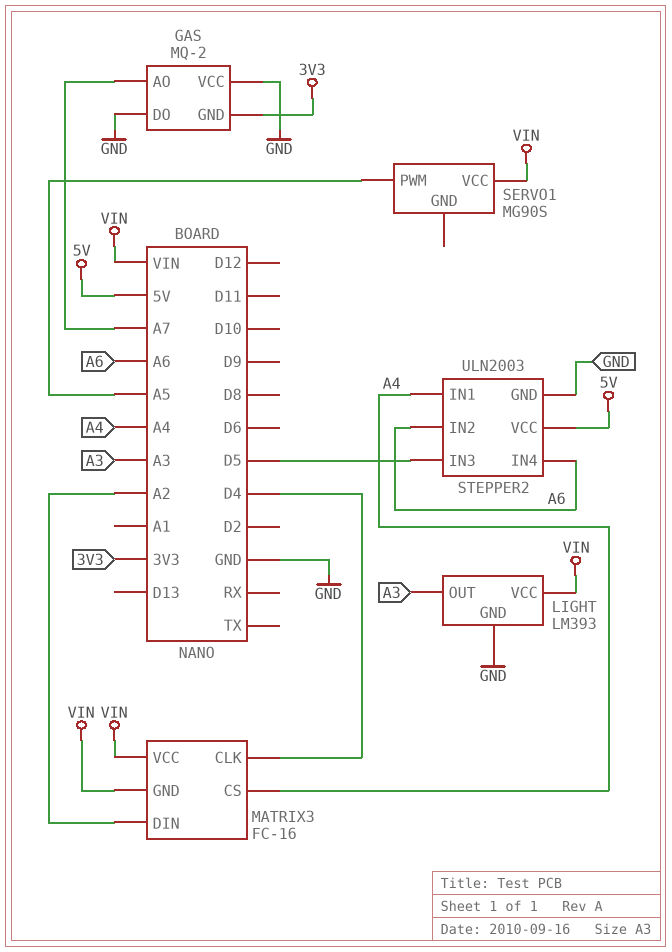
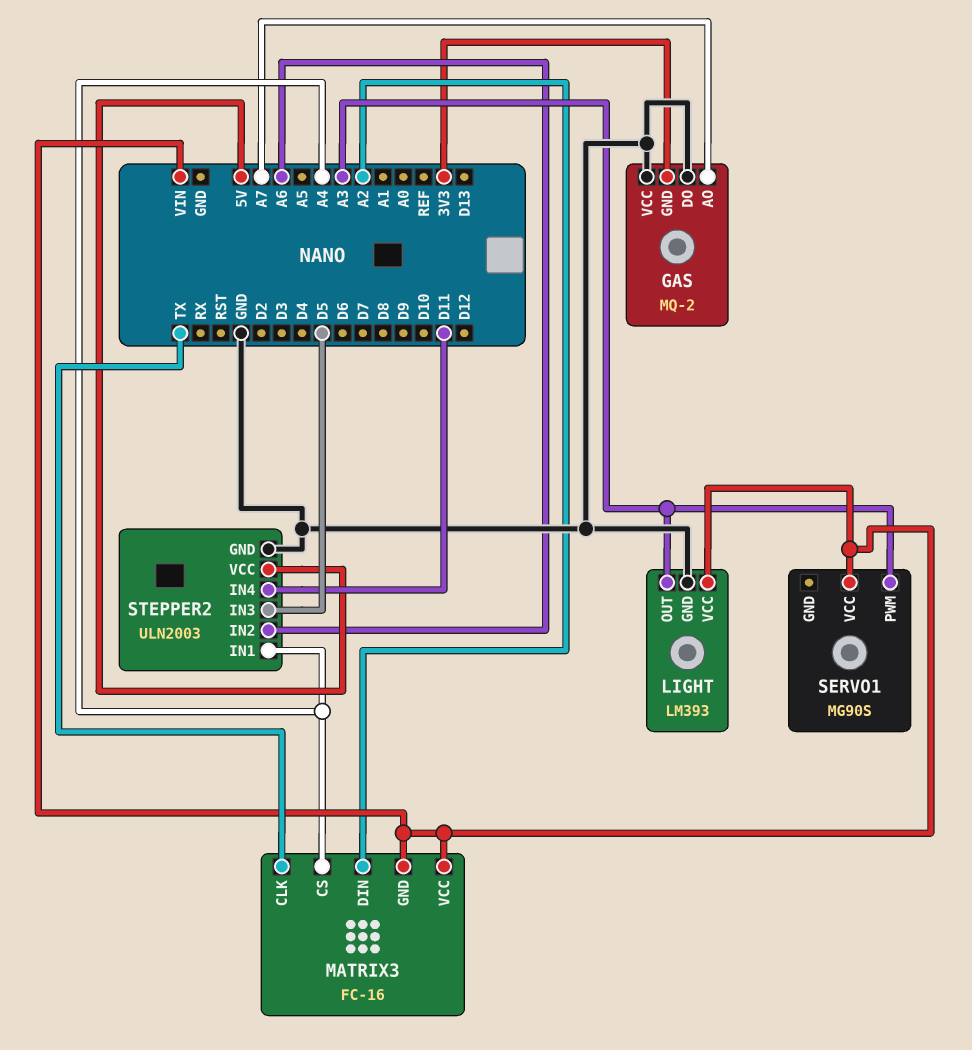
MATRIX3 pin CLK: D4 -> TX
SERVO1 pin PWM: A5 -> A3
STEPPER2 pin IN4: A6 -> D11

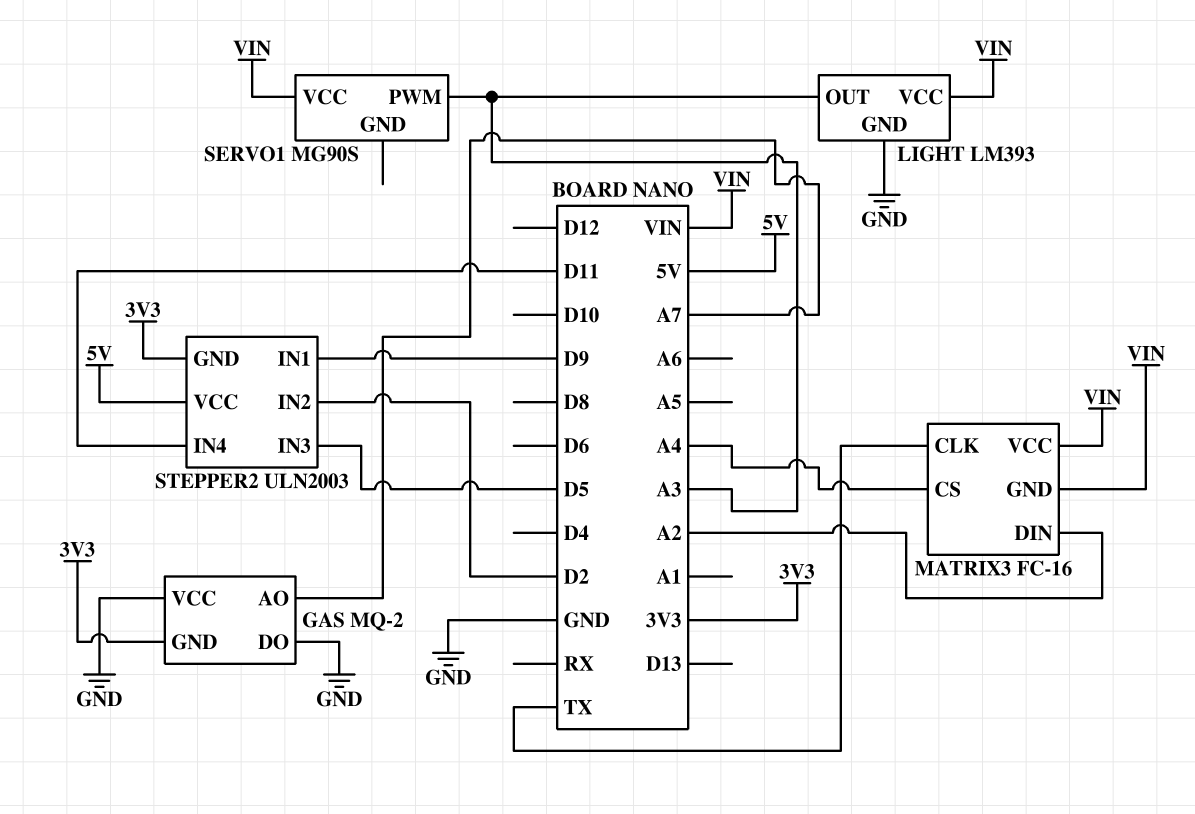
STEPPER2 pin GND: GND -> 3V3
STEPPER2 pin IN1: A4 -> D9
STEPPER2 pin IN2: A6 -> D2

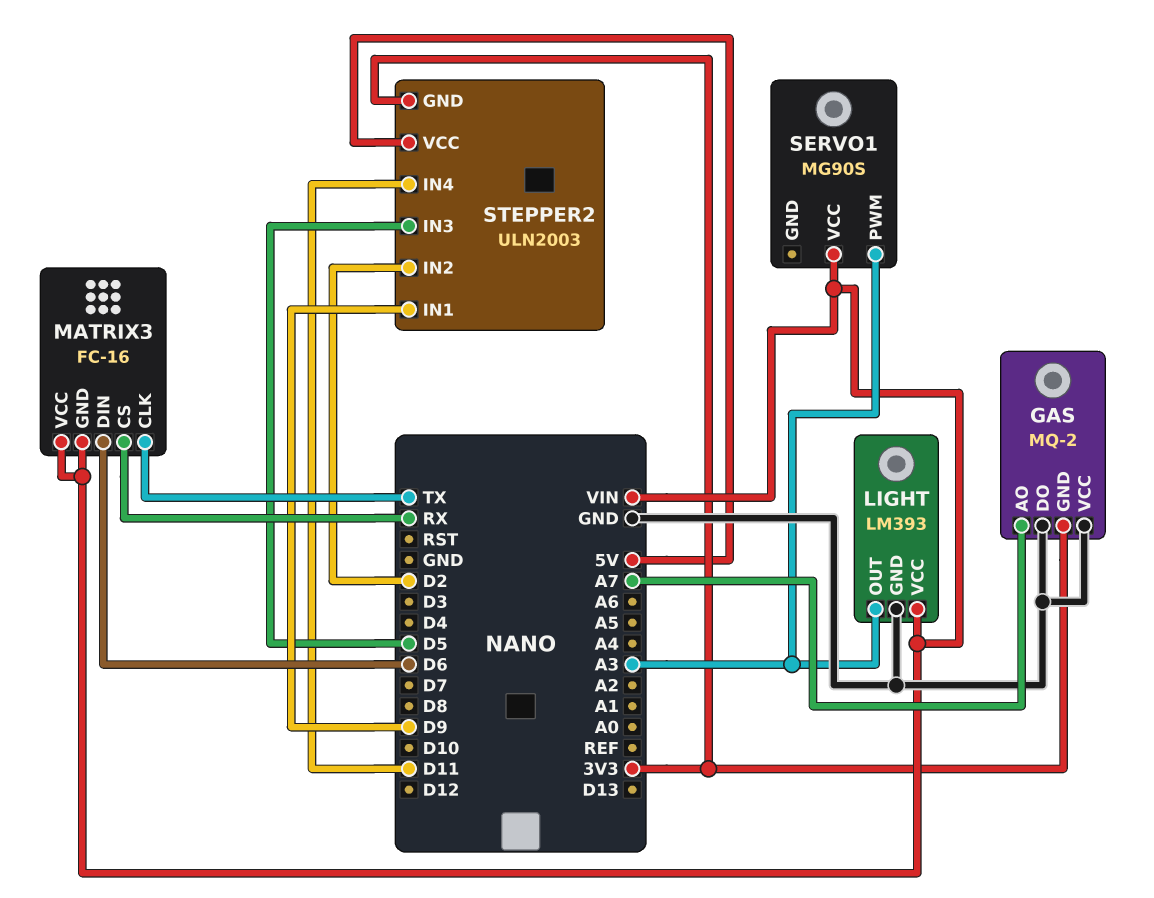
MATRIX3 pin CS: A4 -> RX
MATRIX3 pin DIN: A2 -> D6

